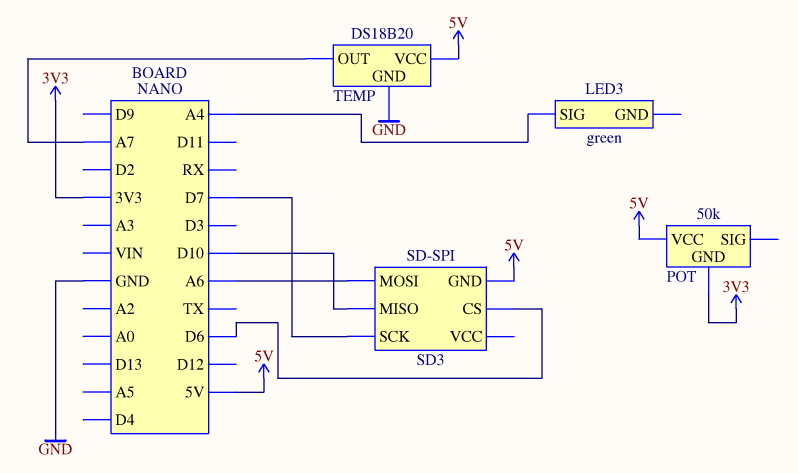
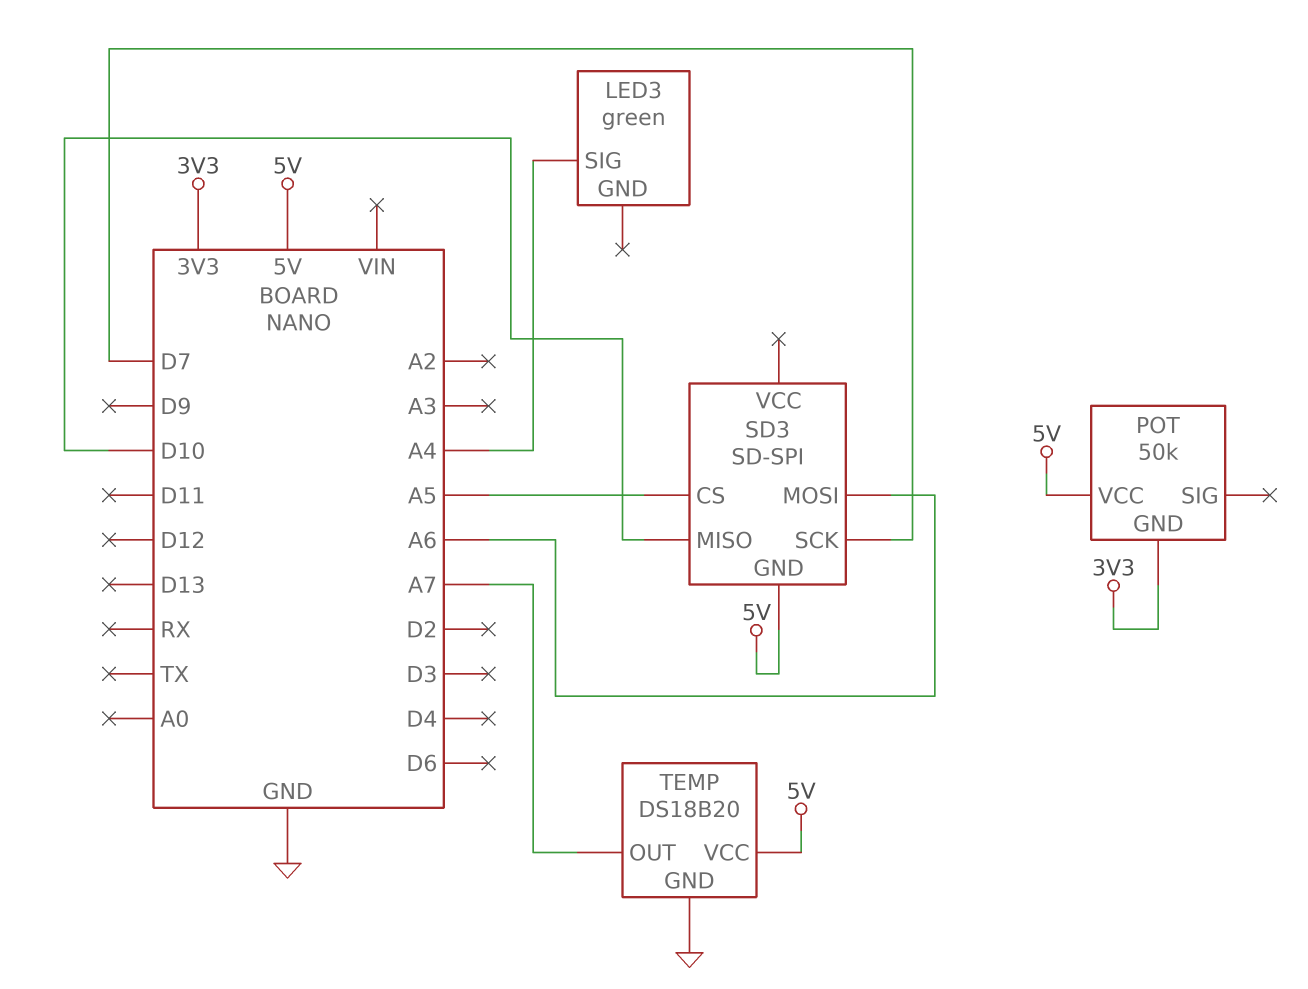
SD3 pin CS: D6 -> A5

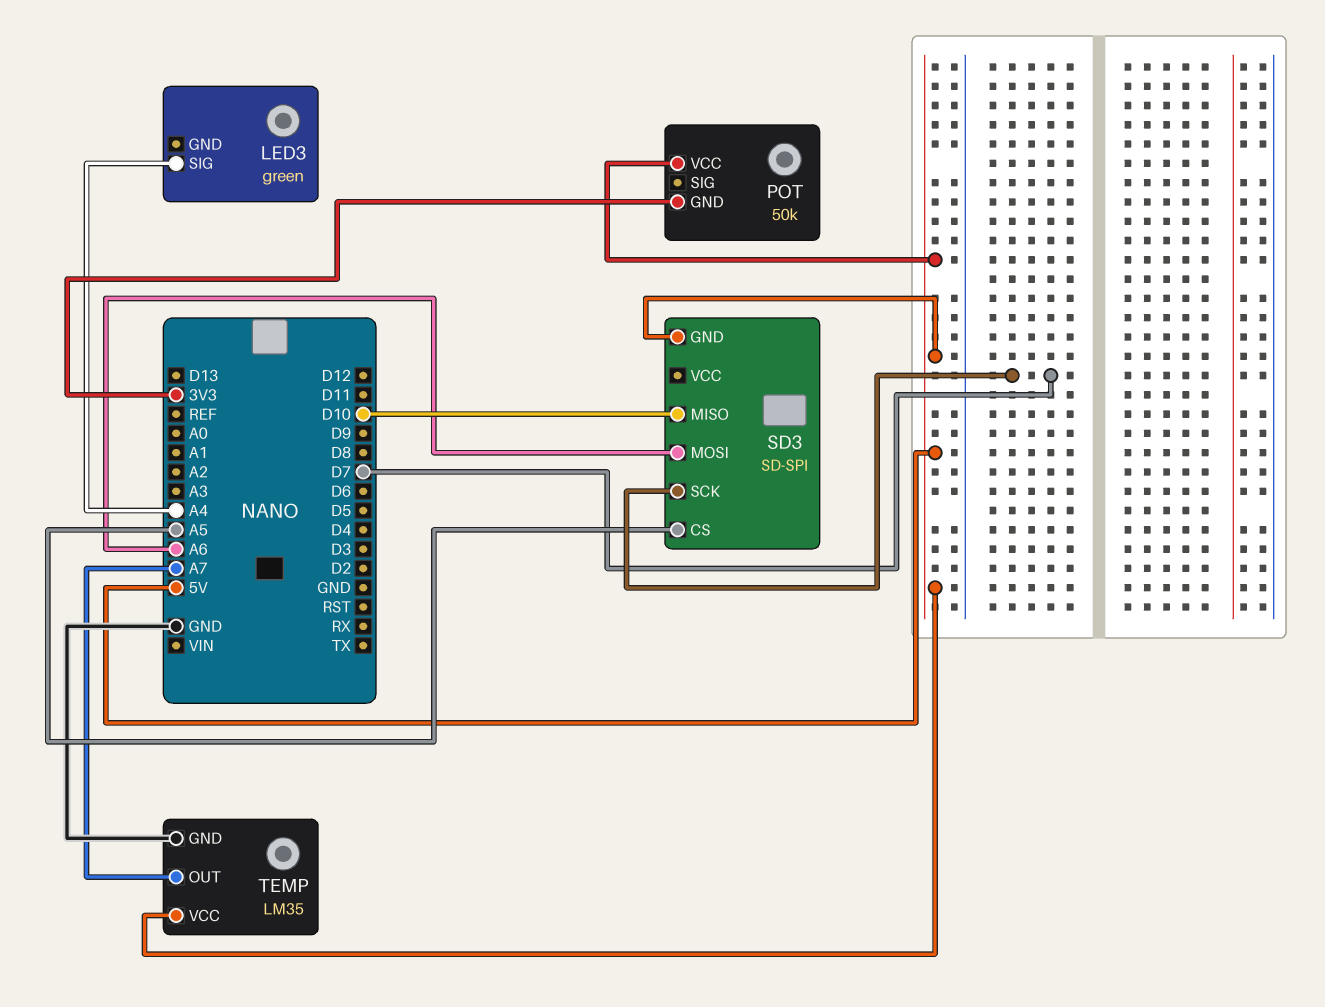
TEMP: DS18B20 -> LM35

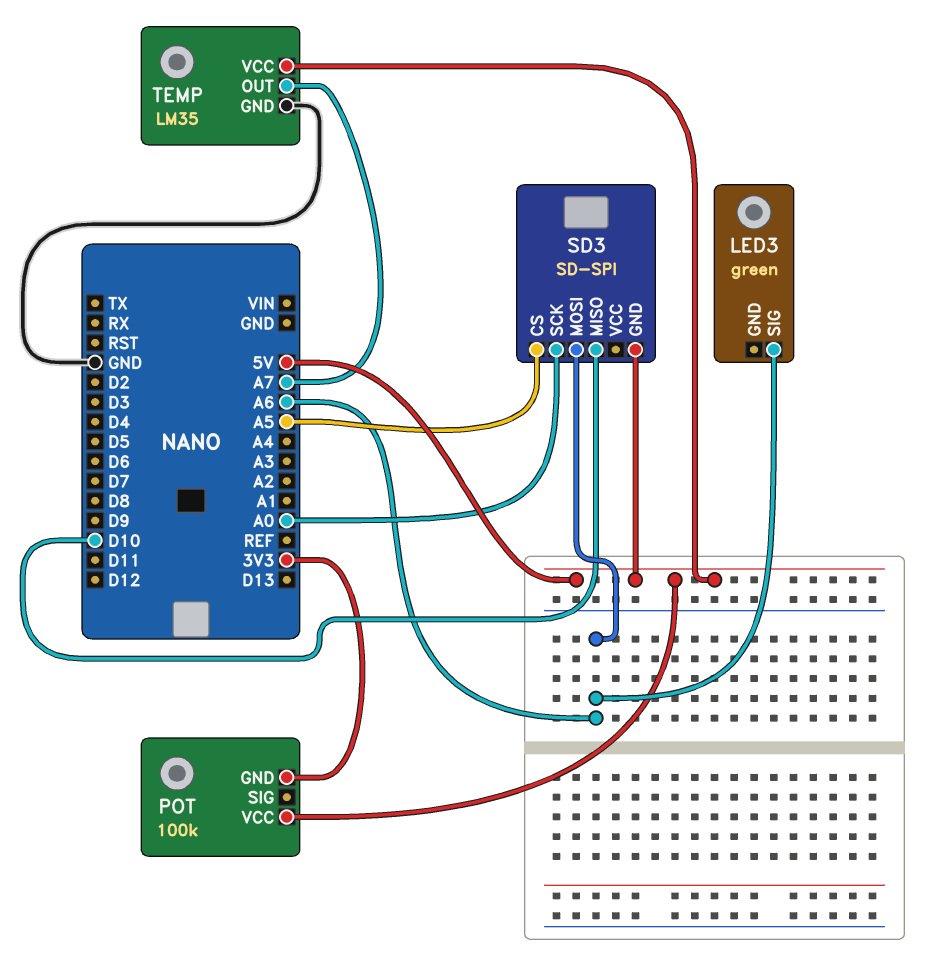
LED3 pin SIG: A4 -> A6
POT: 50k -> 100k
SD3 pin SCK: D7 -> A0

